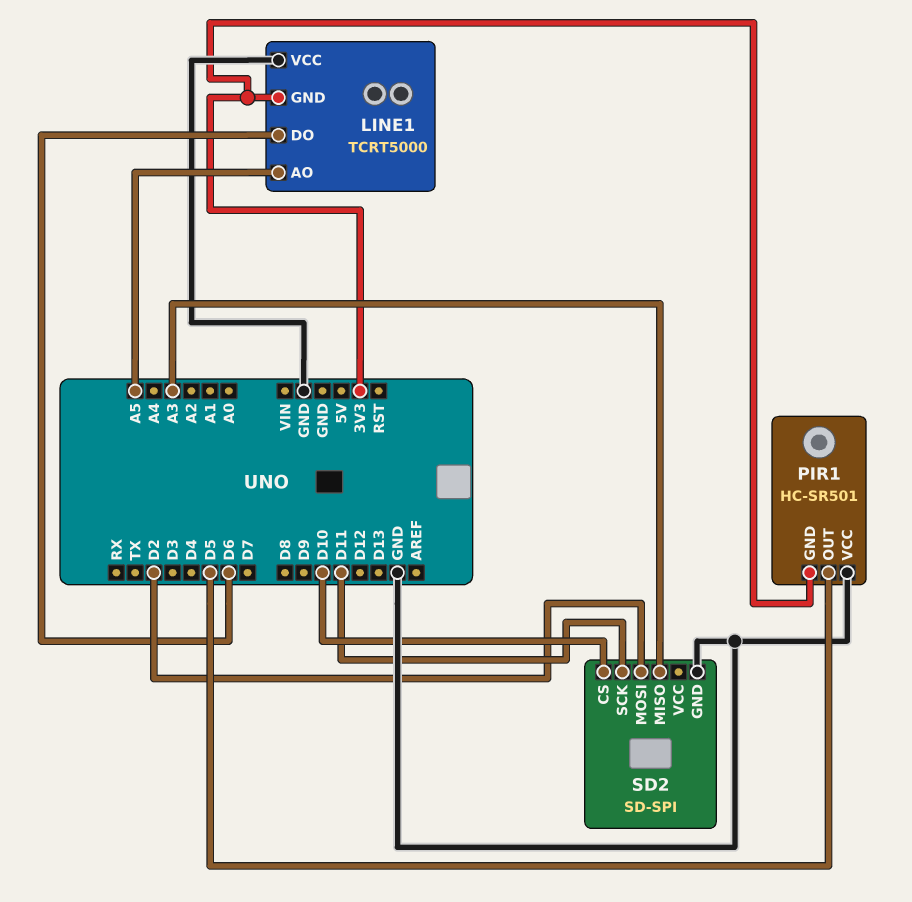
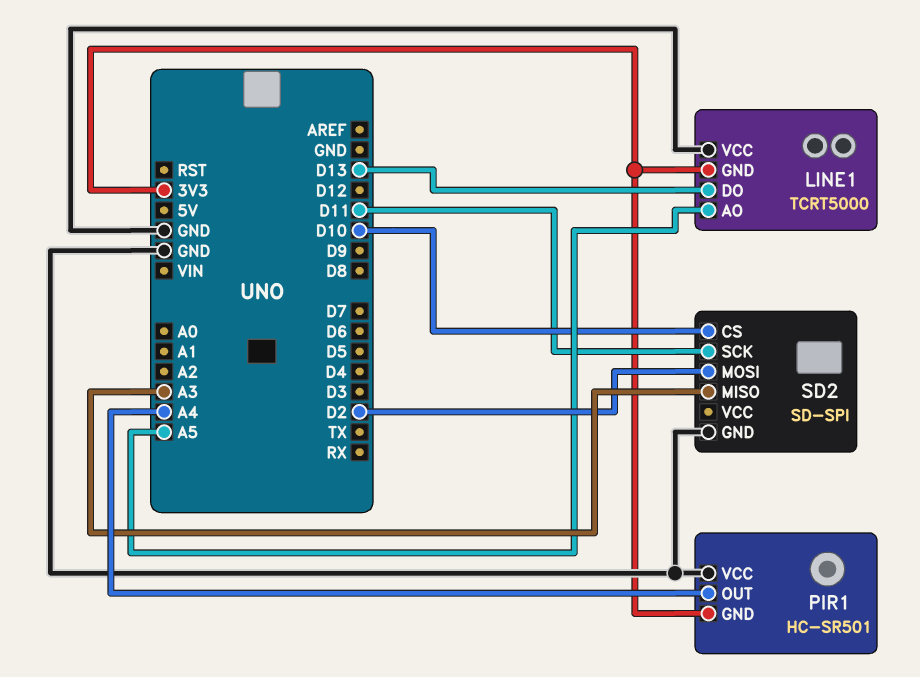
LINE1 pin DO: D6 -> D13
PIR1 pin OUT: D5 -> A4

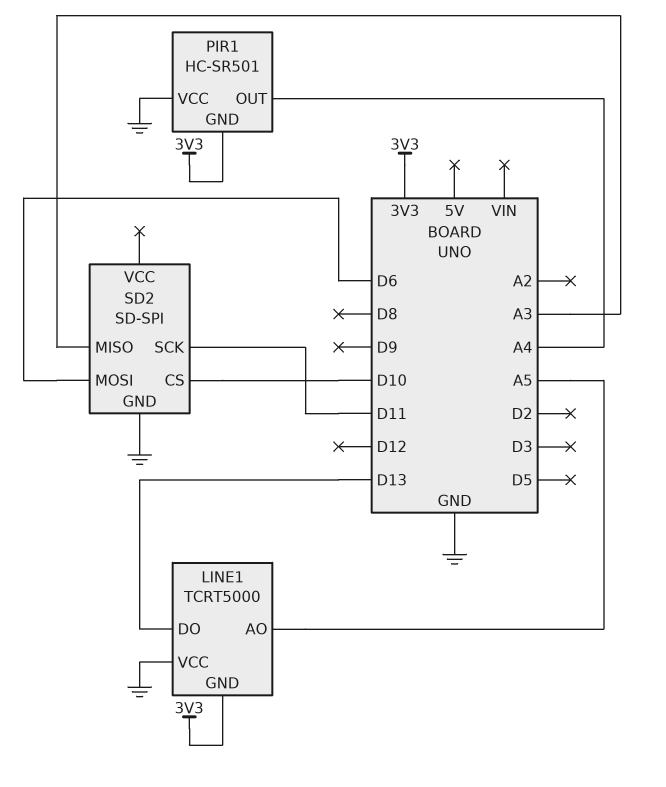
SD2 pin MOSI: D2 -> D6

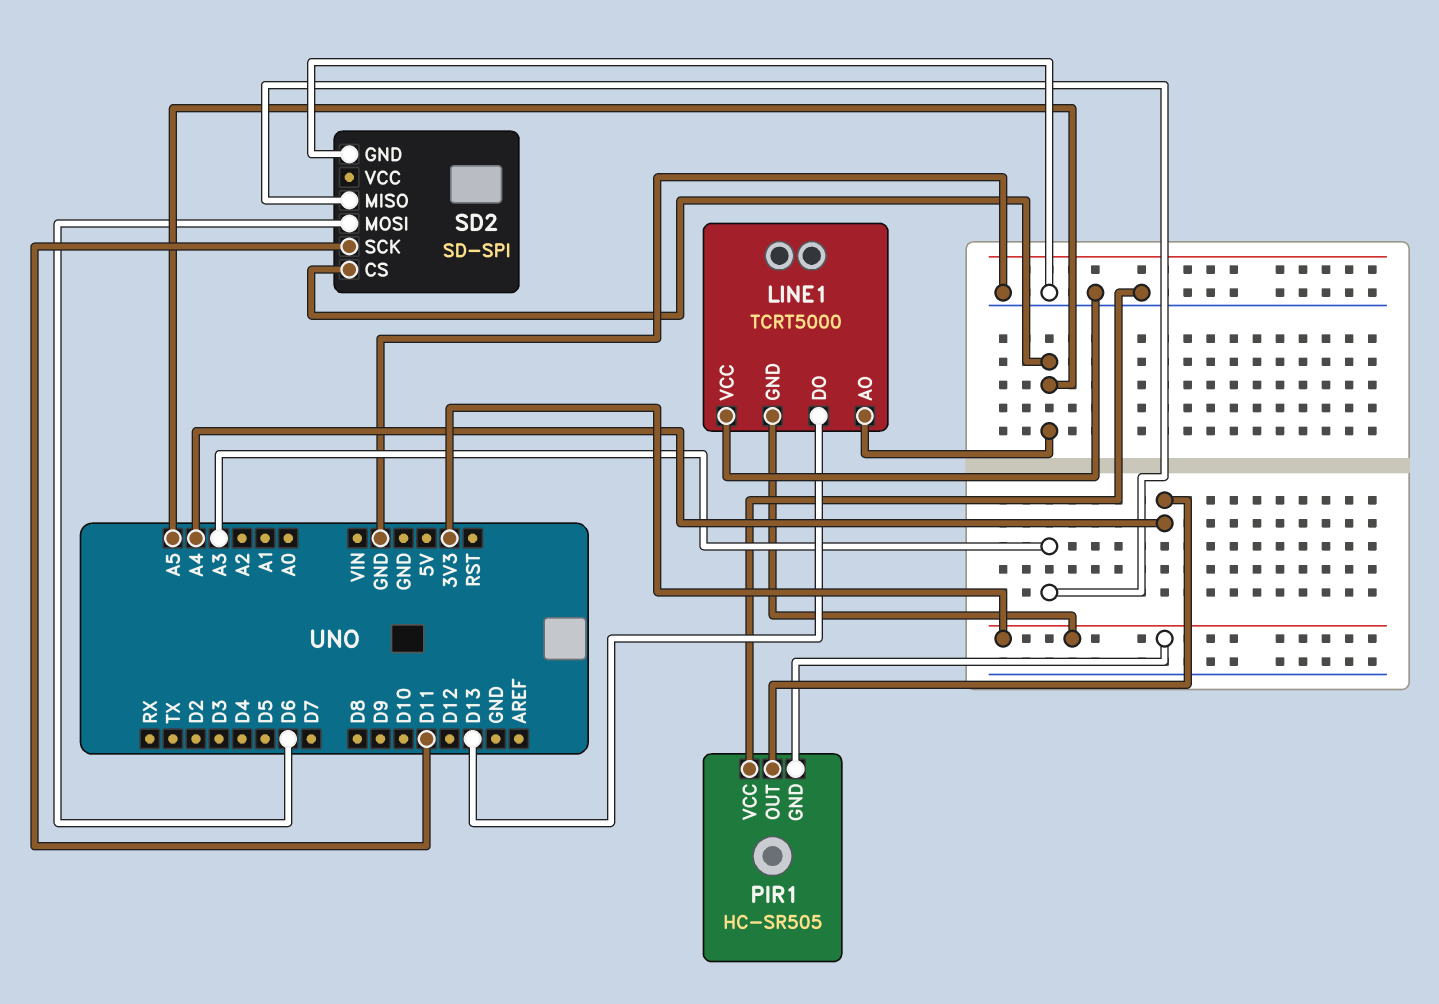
PIR1: HC-SR501 -> HC-SR505
SD2 pin CS: D10 -> A5

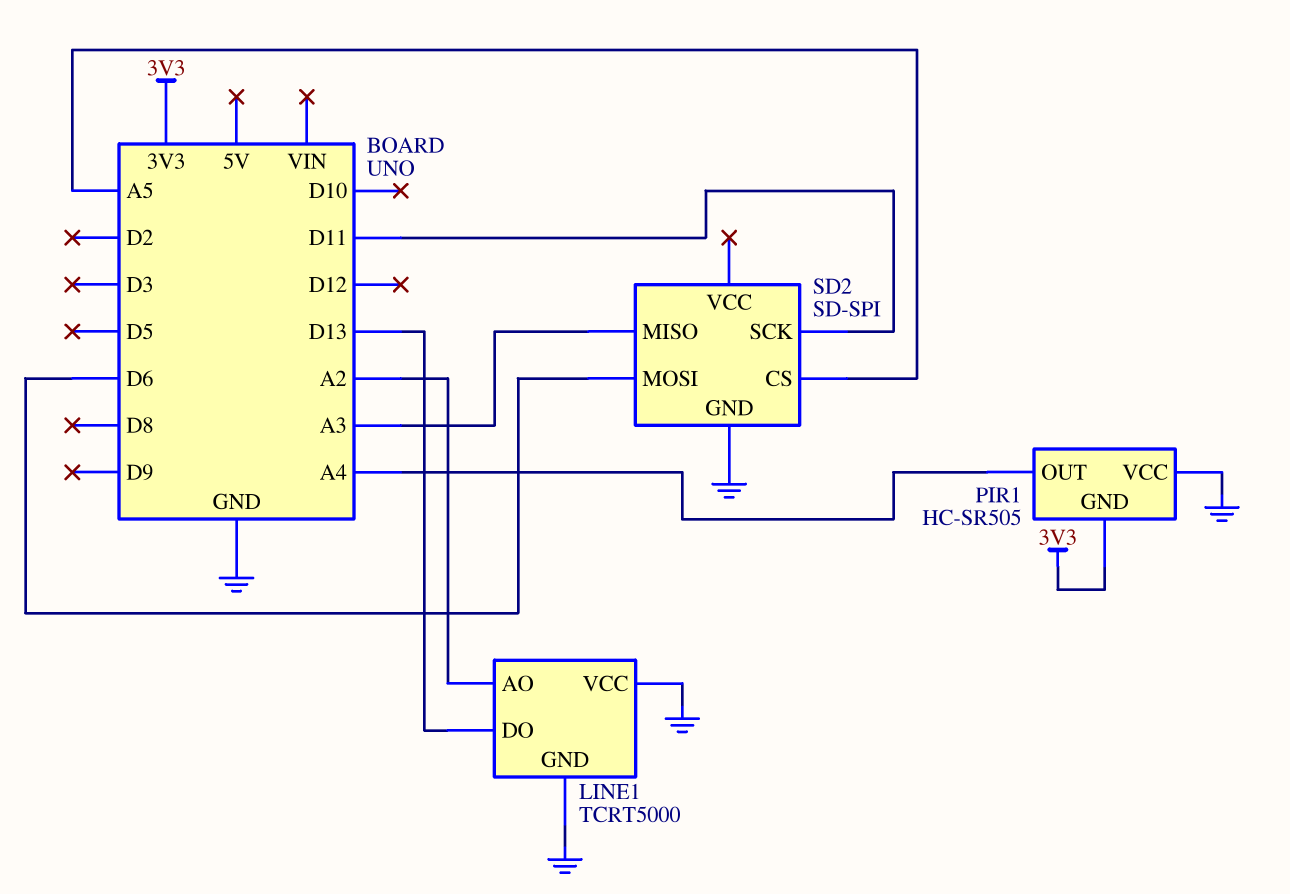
LINE1 pin AO: A5 -> A2
LINE1 pin GND: 3V3 -> GND

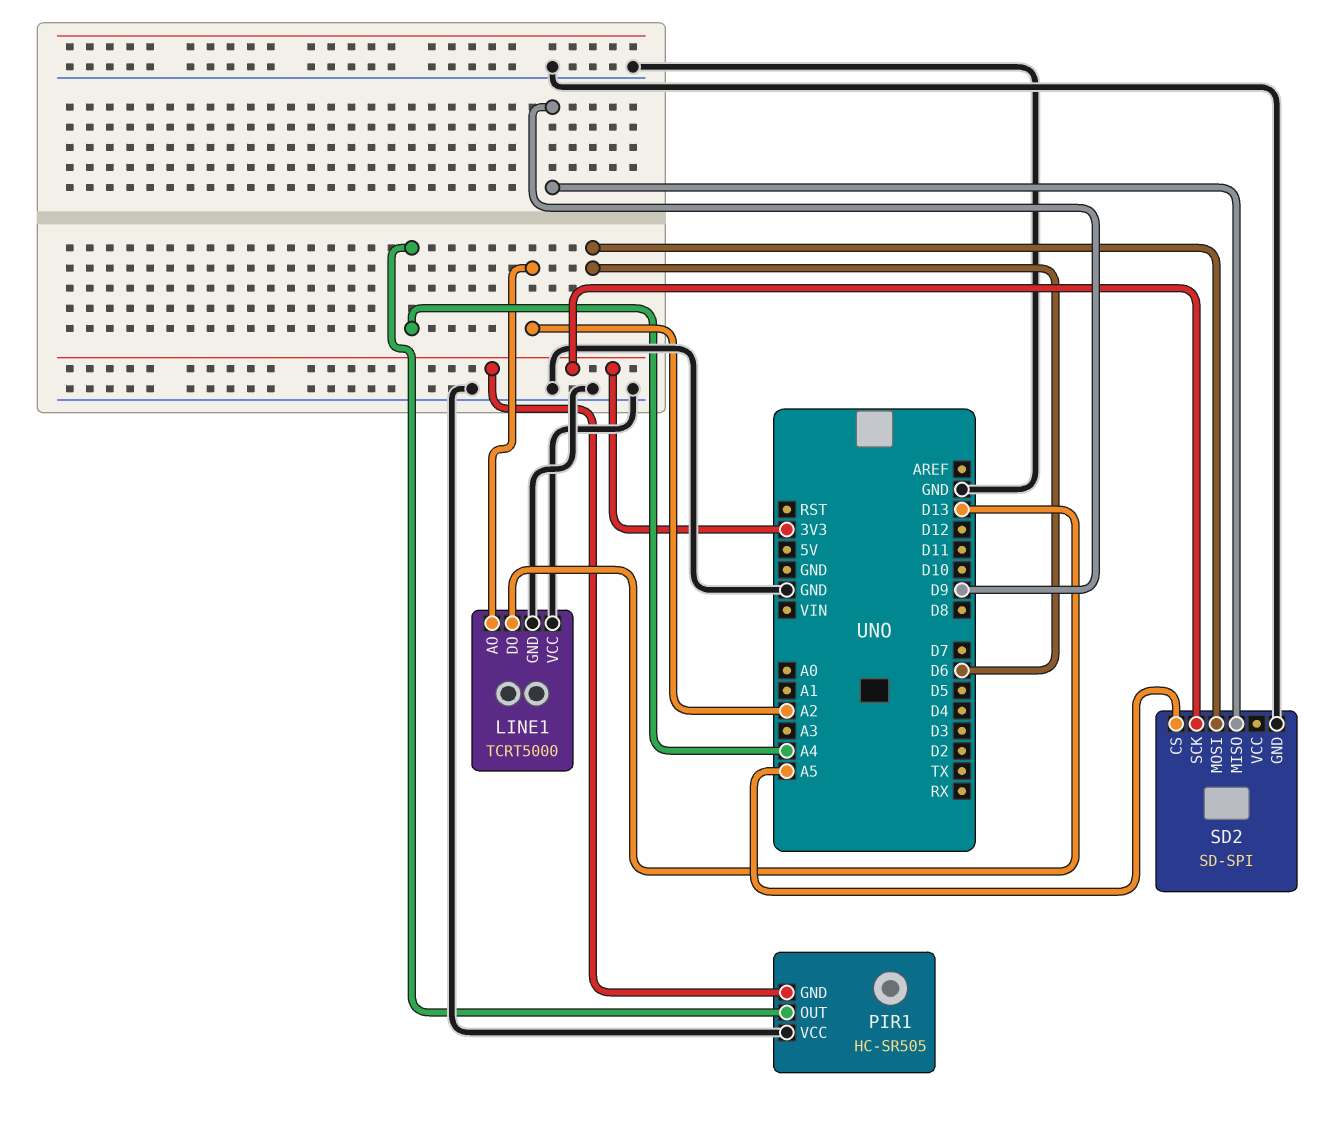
SD2 pin MISO: A3 -> D9
SD2 pin SCK: D11 -> 3V3

